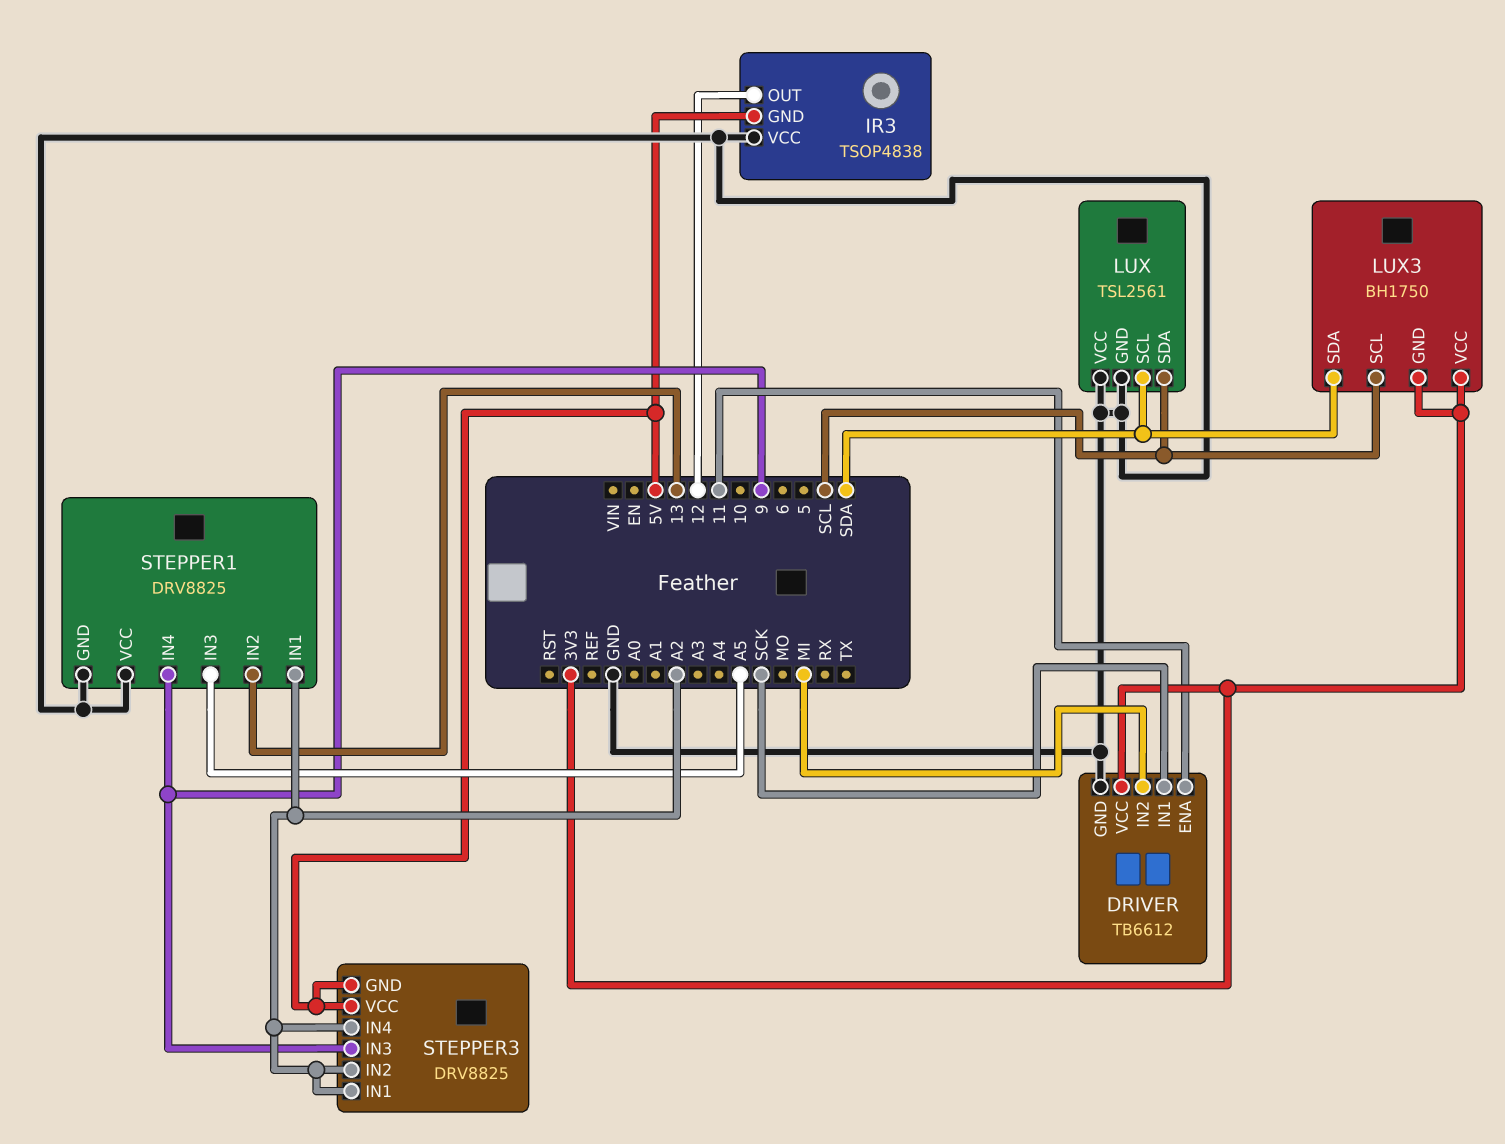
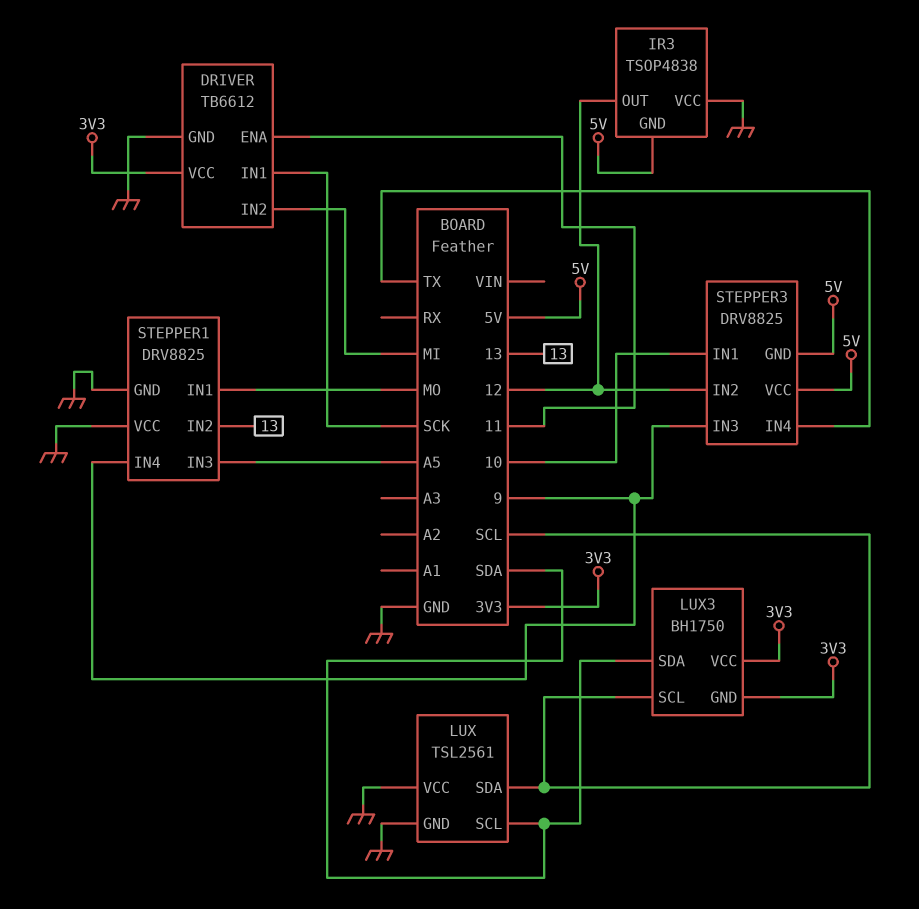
STEPPER1 pin IN1: A2 -> MO
STEPPER3 pin IN1: A2 -> 10
STEPPER3 pin IN2: A2 -> 12
STEPPER3 pin IN4: A2 -> TX

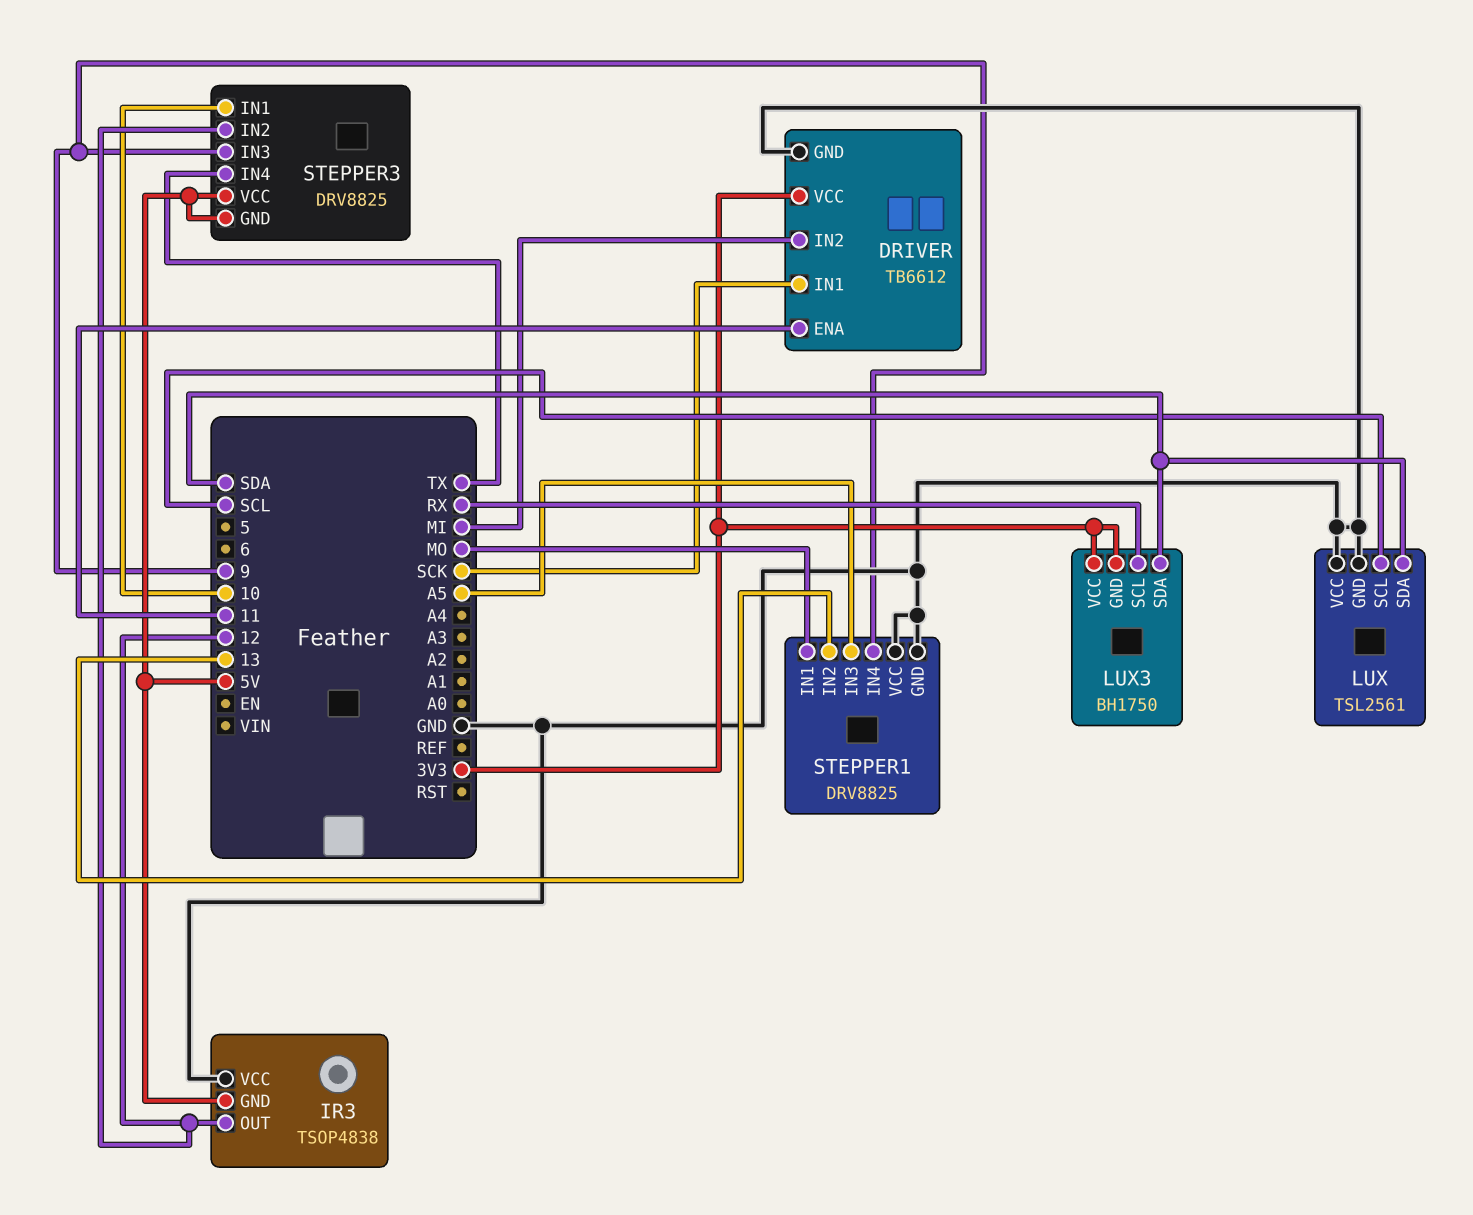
LUX pin SCL: SDA -> SCL
LUX pin SDA: SCL -> SDA
LUX3 pin SCL: SCL -> RX

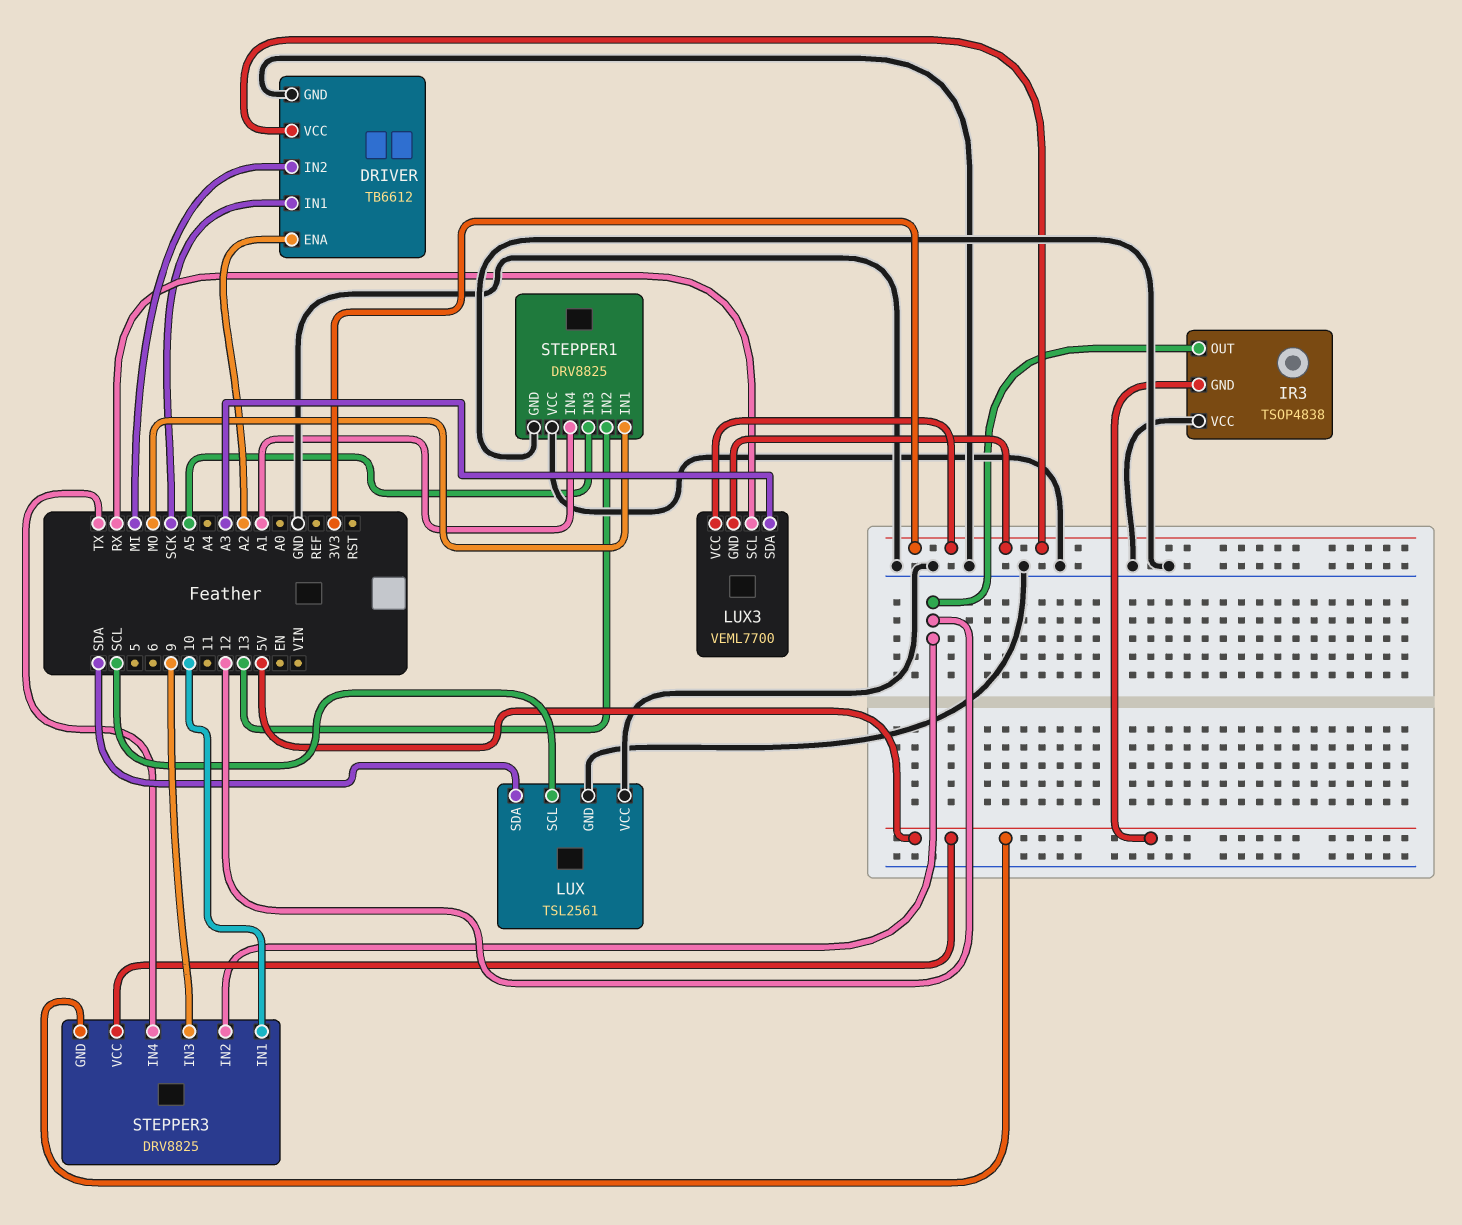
DRIVER pin ENA: 11 -> A2
LUX3: BH1750 -> VEML7700
LUX3 pin SDA: SDA -> A3
STEPPER1 pin IN4: 9 -> A1

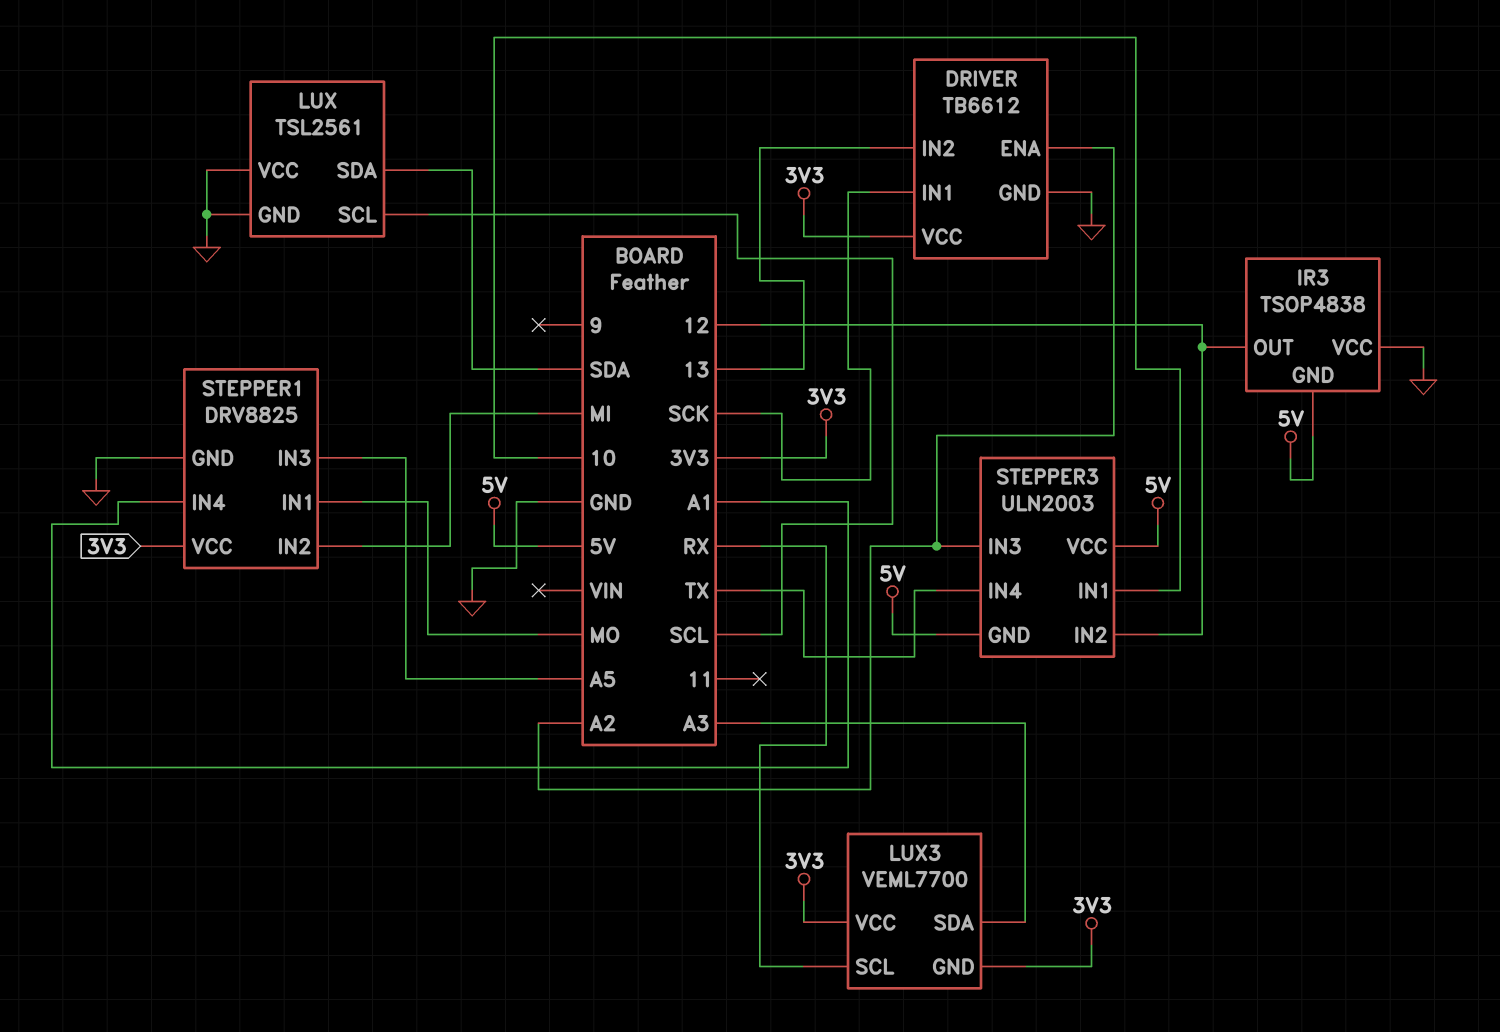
DRIVER pin IN2: MI -> 13
STEPPER1 pin IN2: 13 -> MI
STEPPER1 pin VCC: GND -> 3V3
STEPPER3: DRV8825 -> ULN2003
STEPPER3 pin IN3: 9 -> A2

